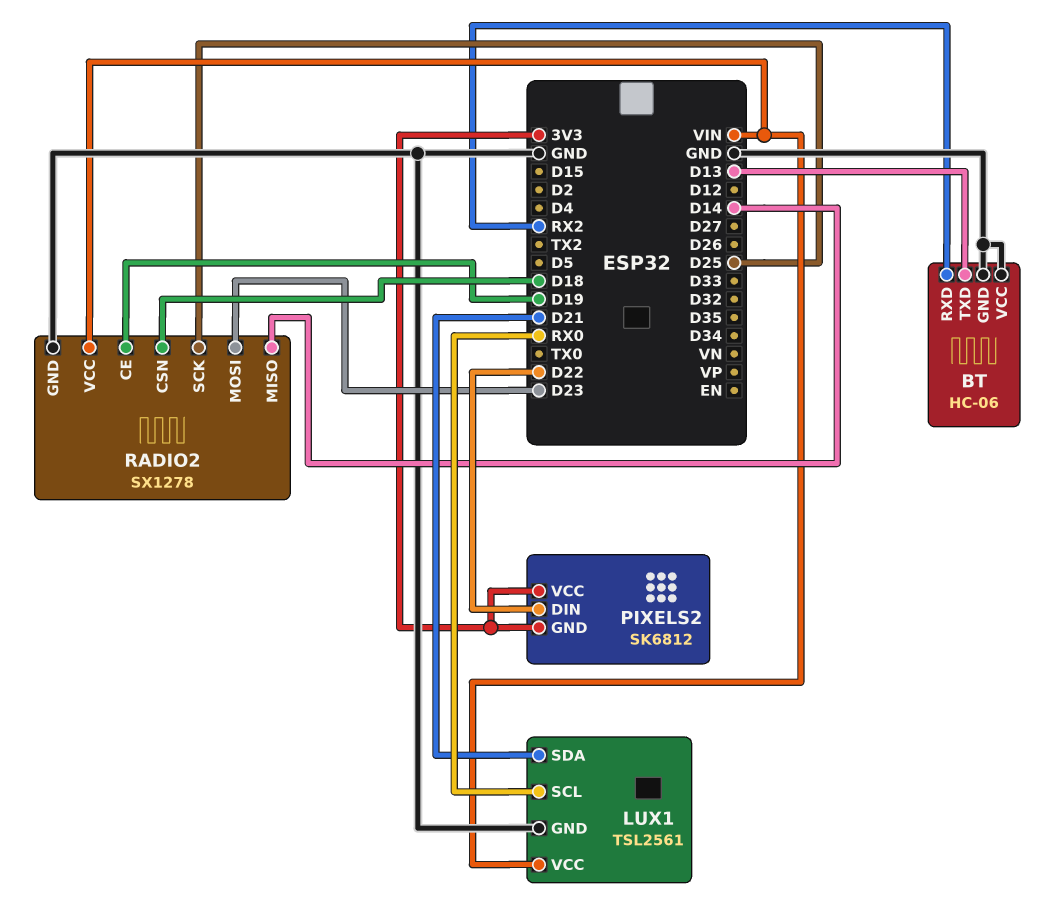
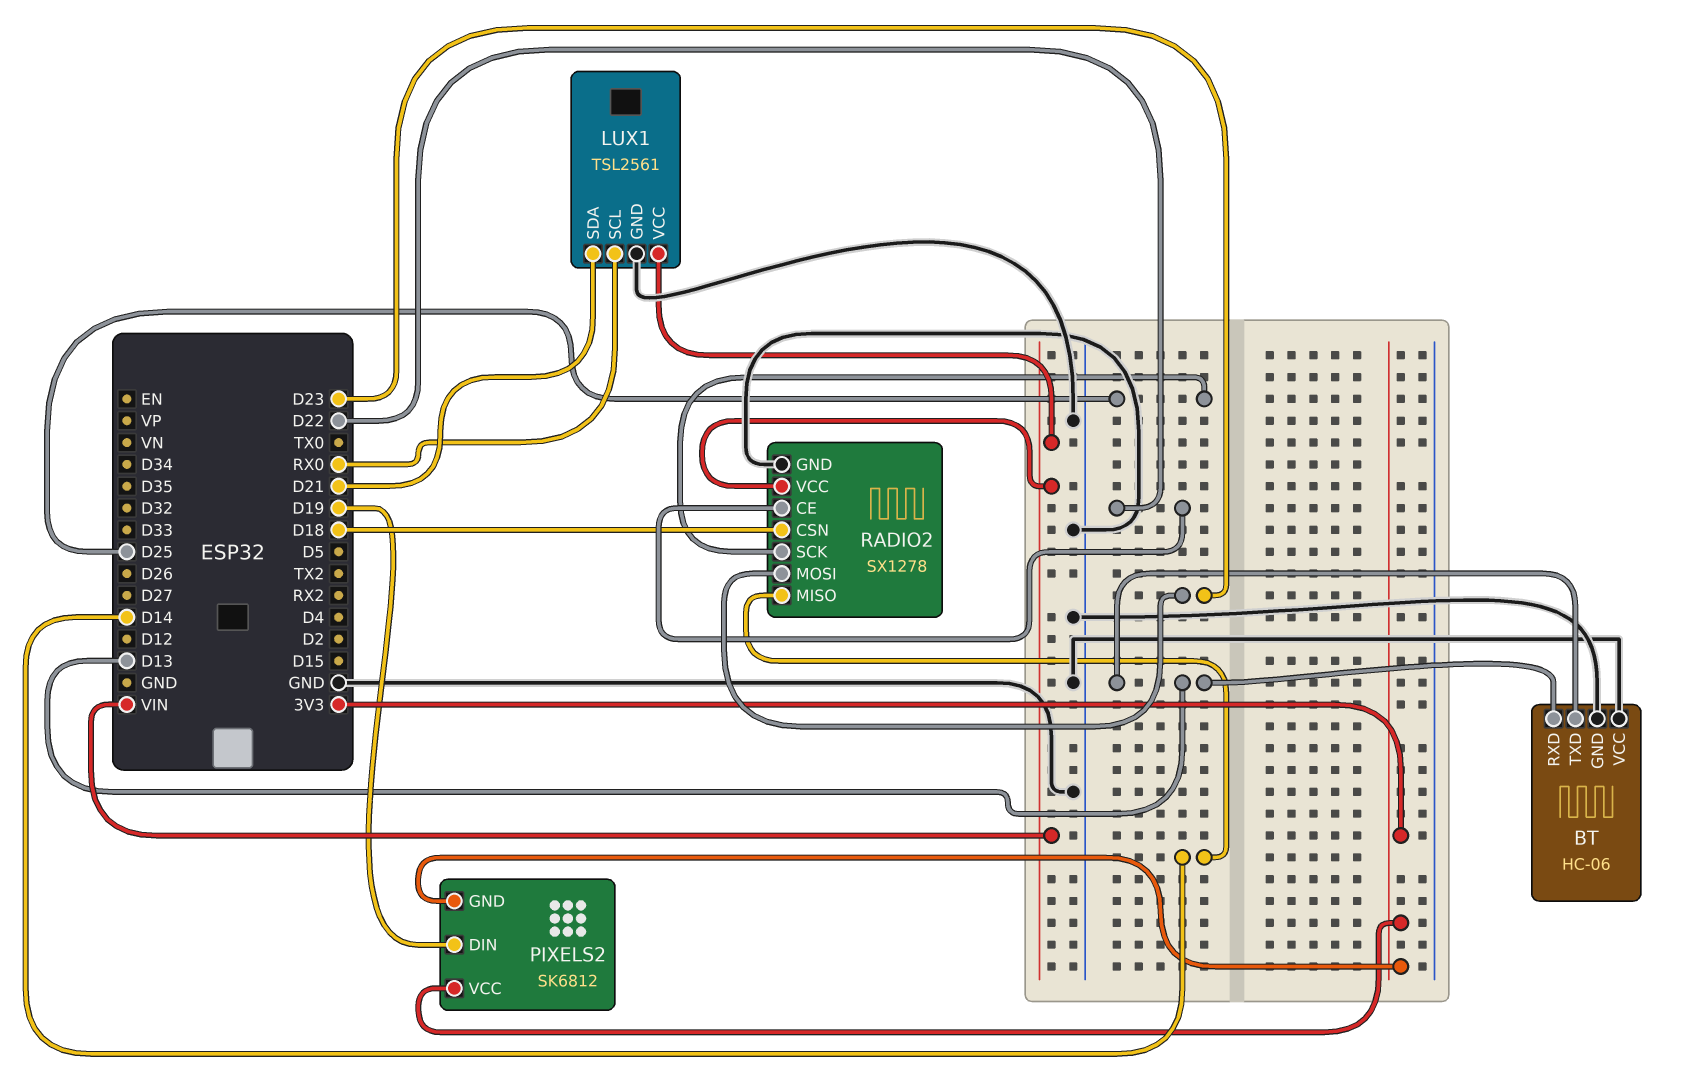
BT pin RXD: RX2 -> D13
PIXELS2 pin DIN: D22 -> D19
RADIO2 pin CE: D19 -> D22

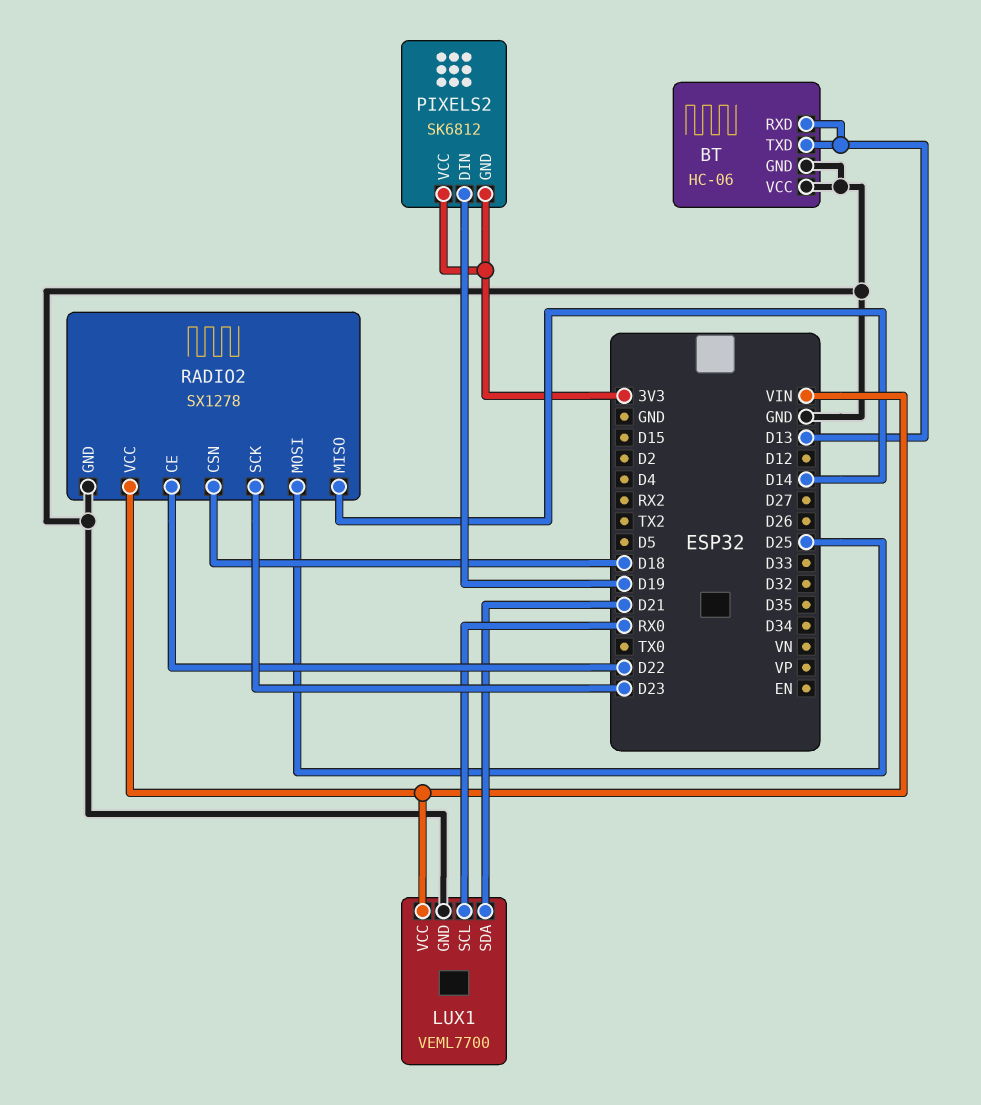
LUX1: TSL2561 -> VEML7700
RADIO2 pin MOSI: D23 -> D25
RADIO2 pin SCK: D25 -> D23

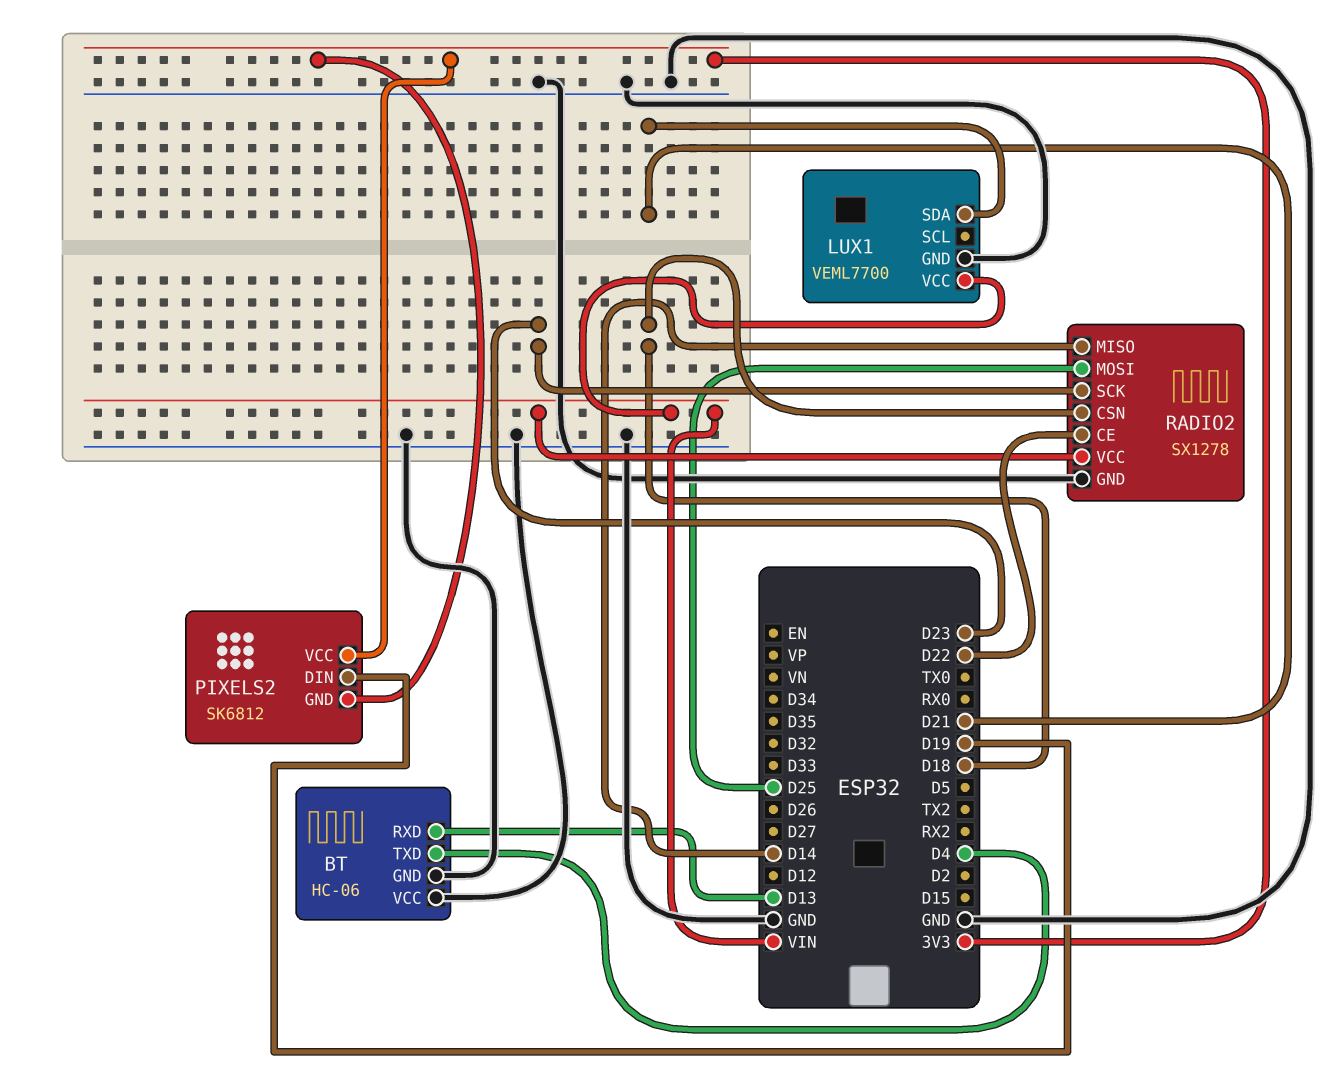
BT pin TXD: D13 -> D4
LUX1 pin SCL: RX0 -> none

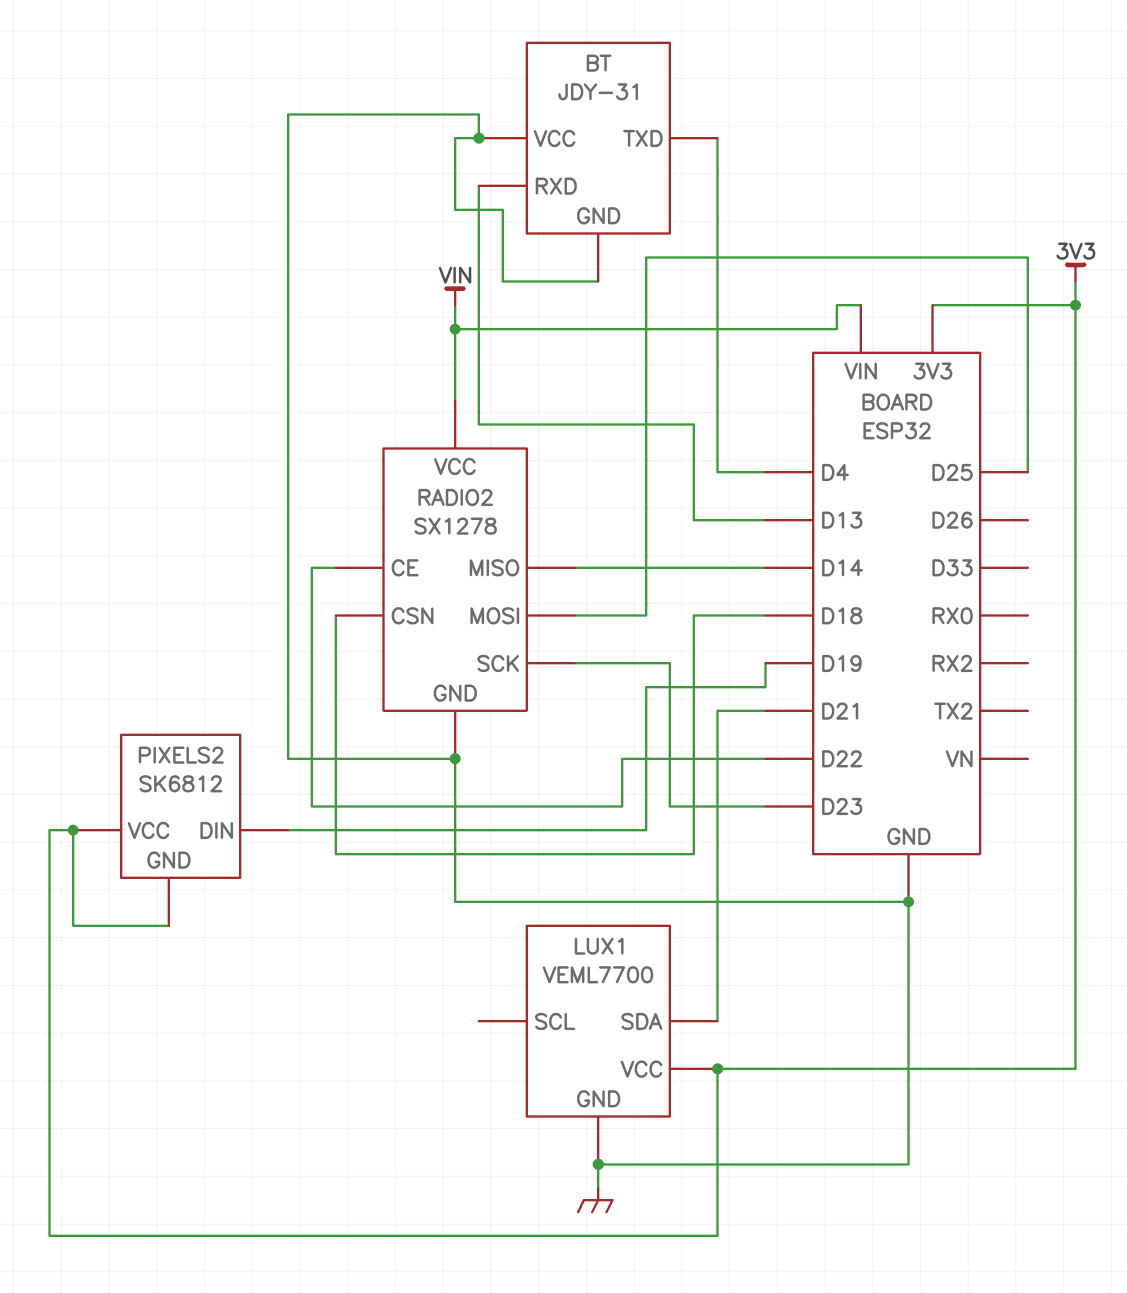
BT: HC-06 -> JDY-31
LUX1 pin VCC: VIN -> 3V3

